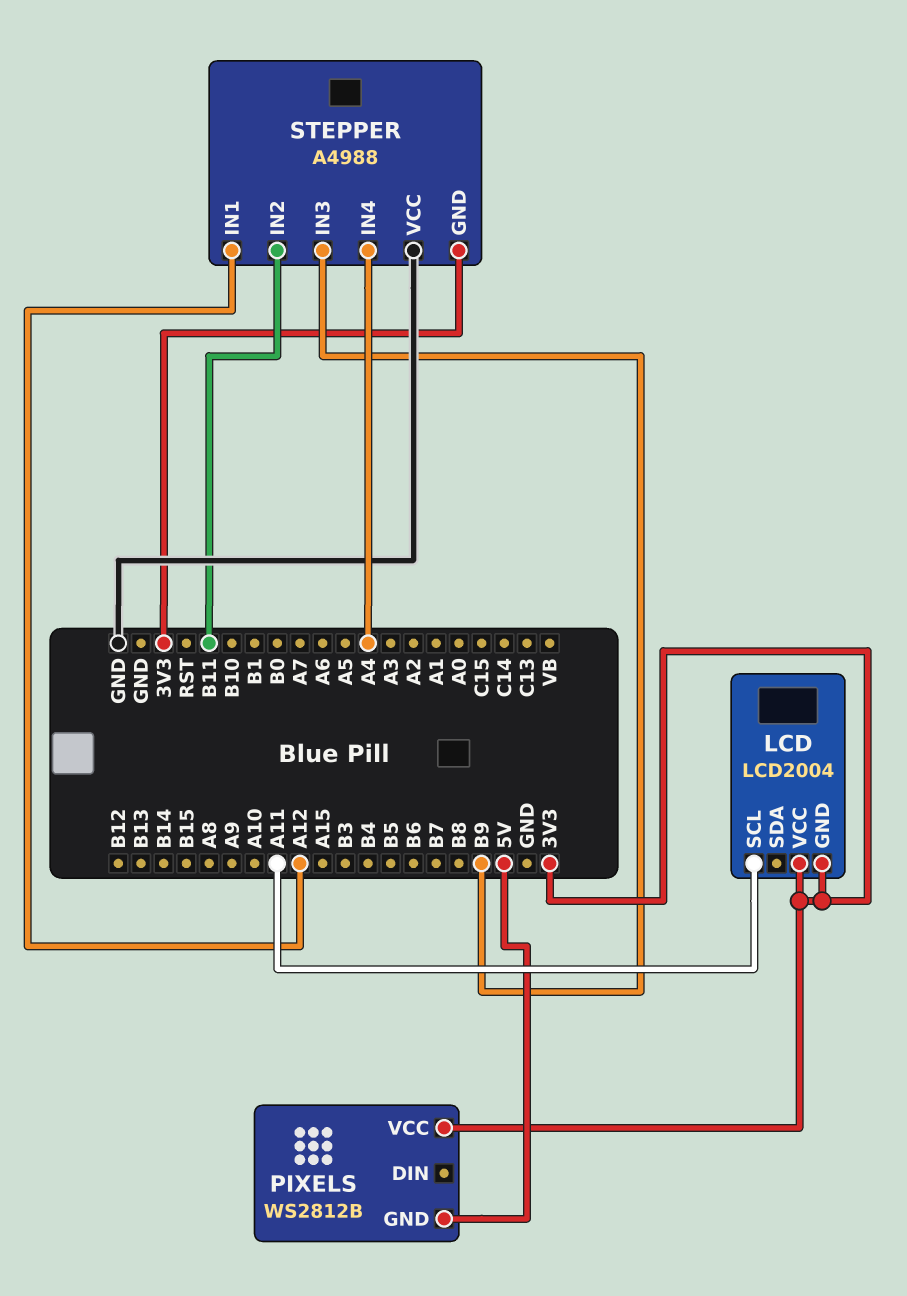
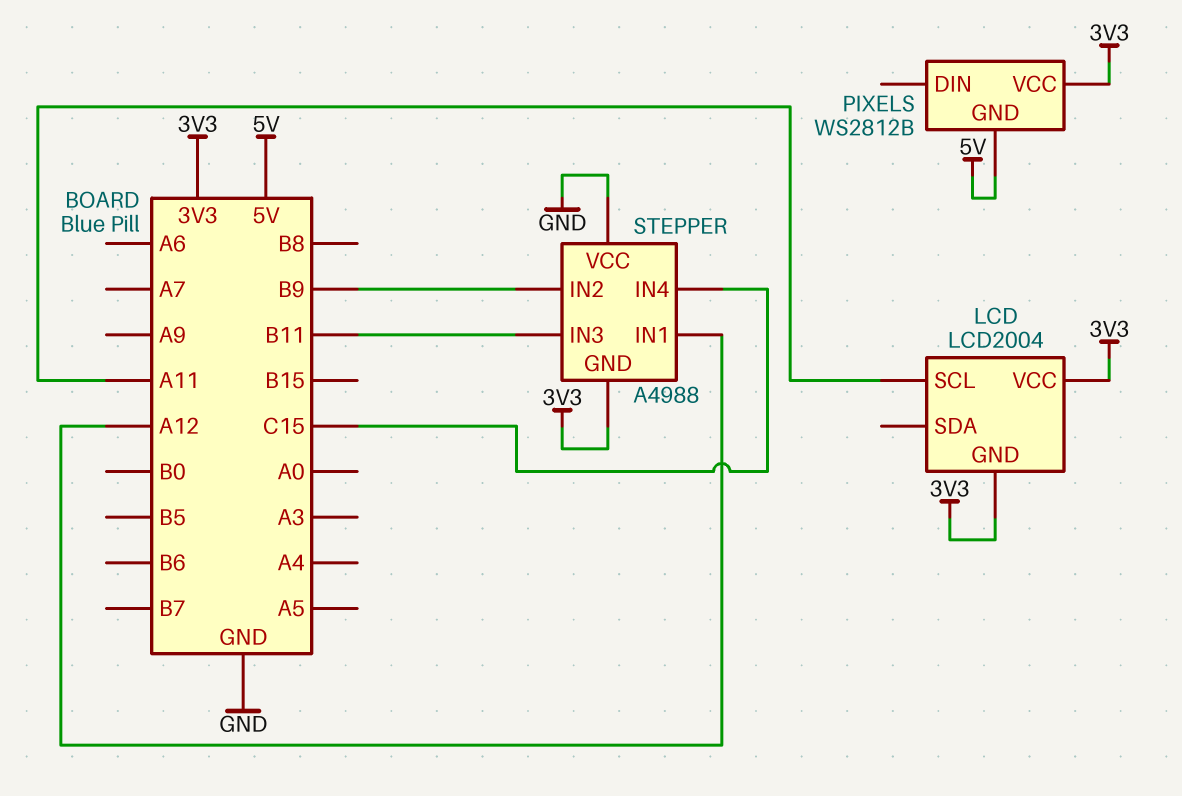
STEPPER pin IN2: B11 -> B9
STEPPER pin IN3: B9 -> B11
STEPPER pin IN4: A4 -> C15

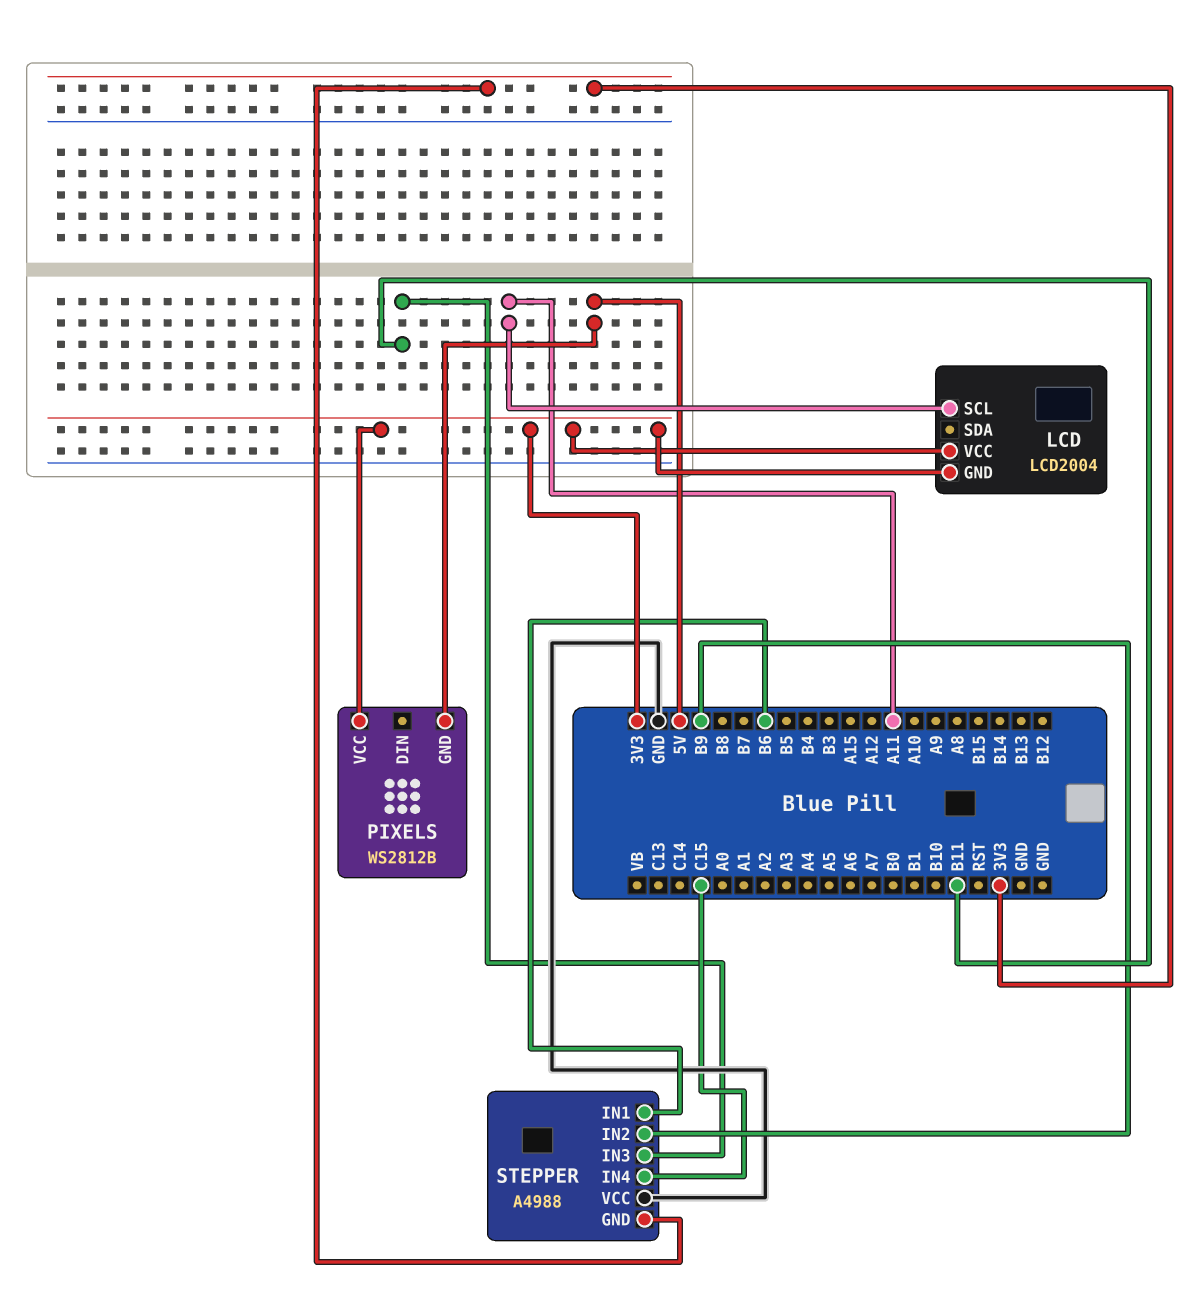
STEPPER pin IN1: A12 -> B6

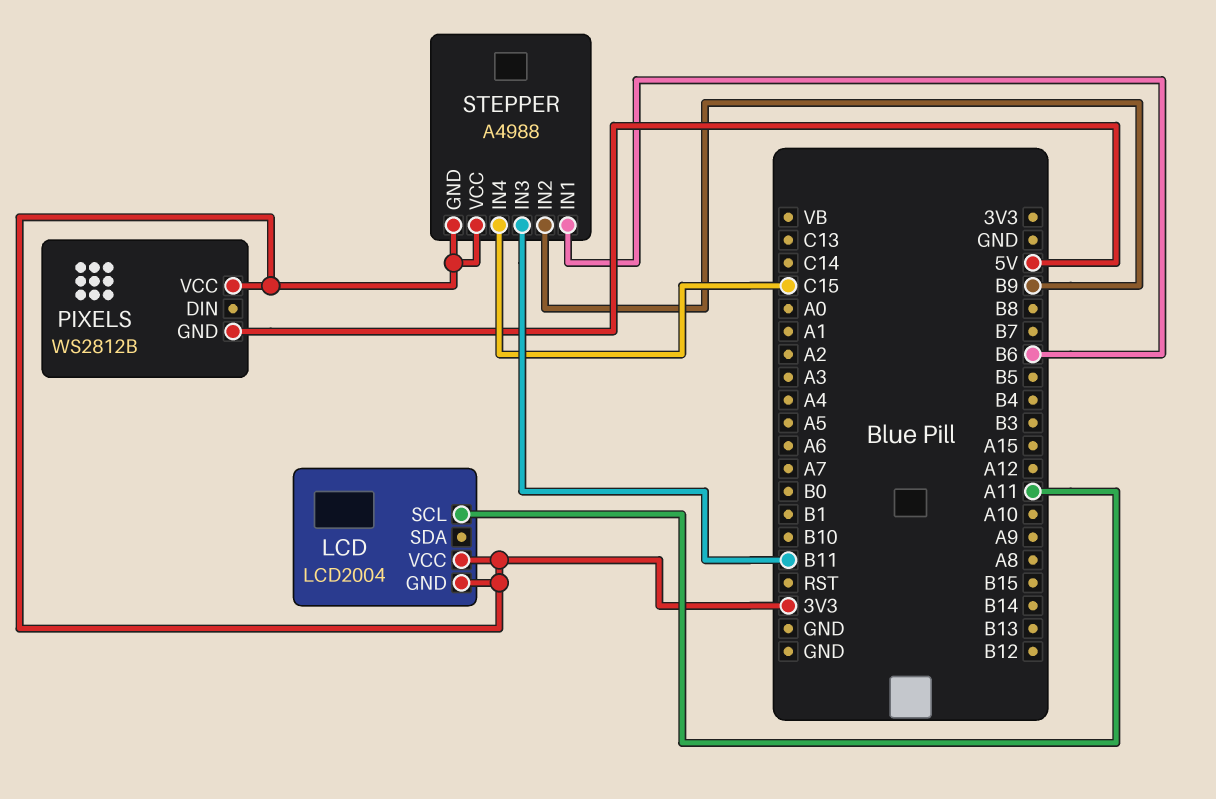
STEPPER pin VCC: GND -> 3V3

